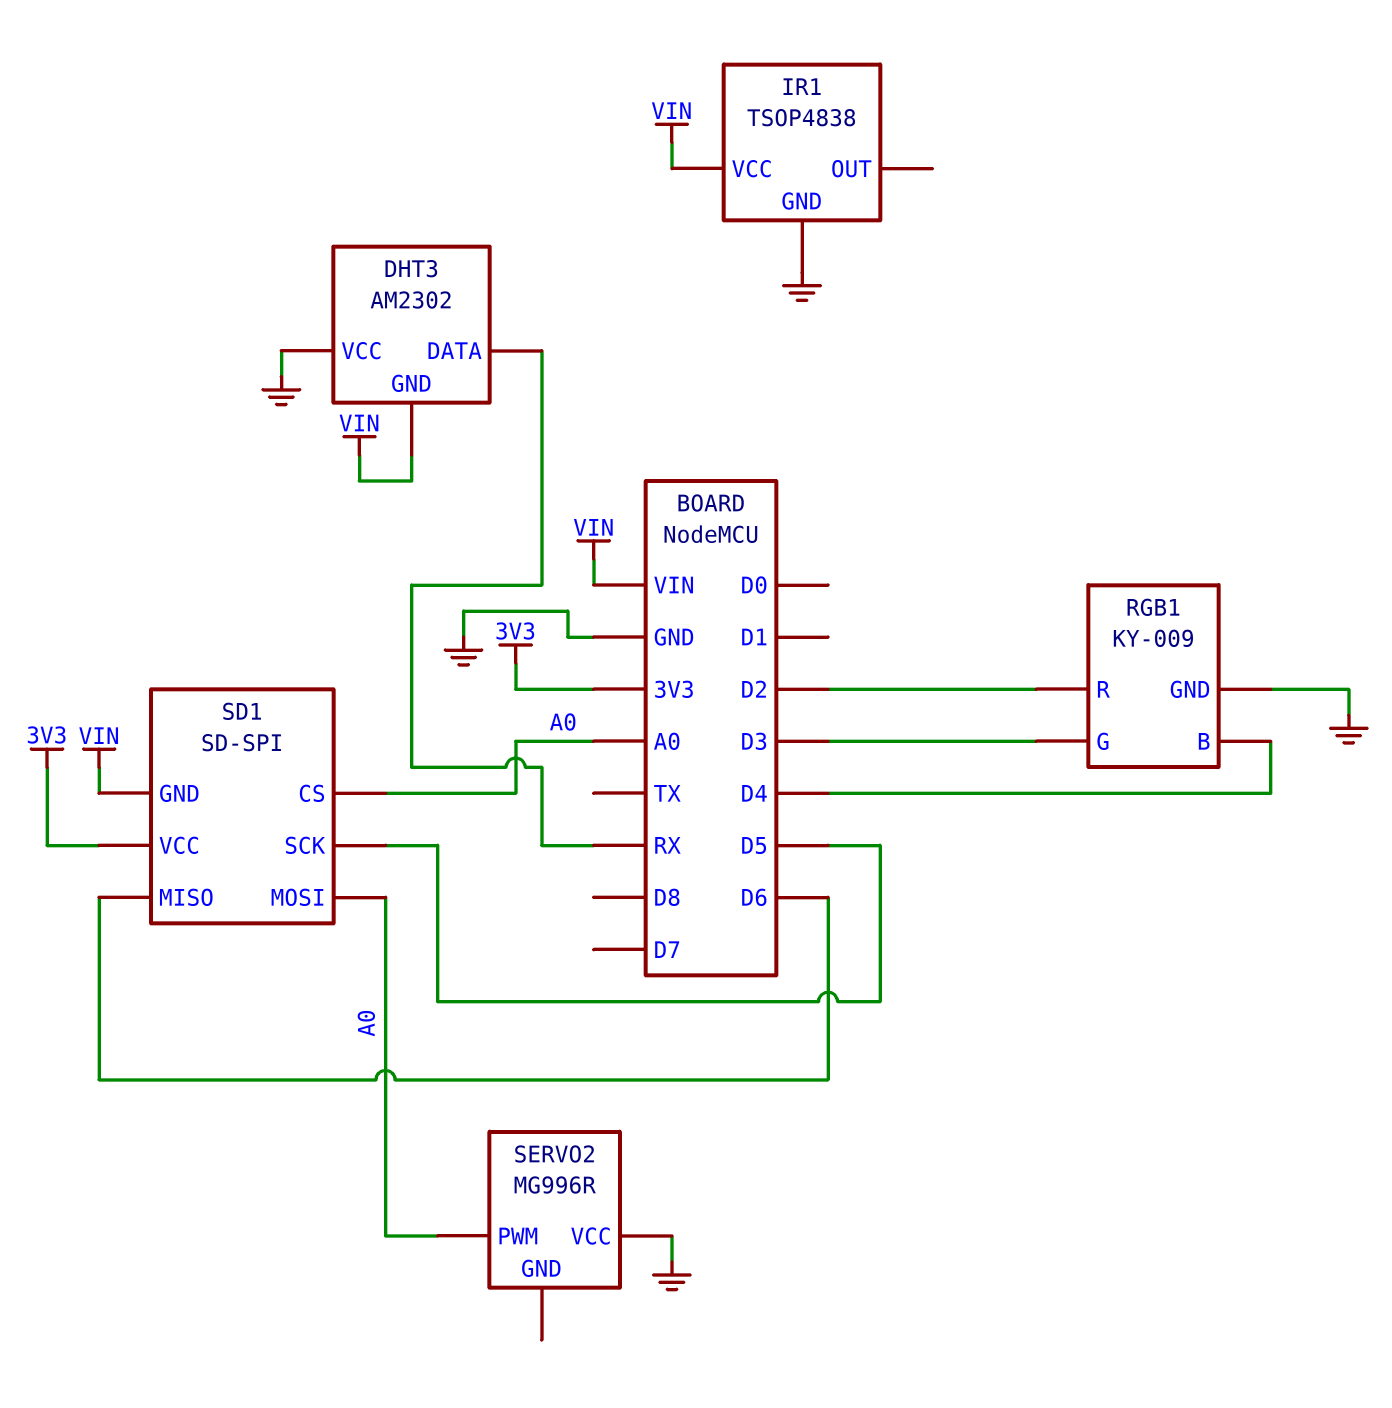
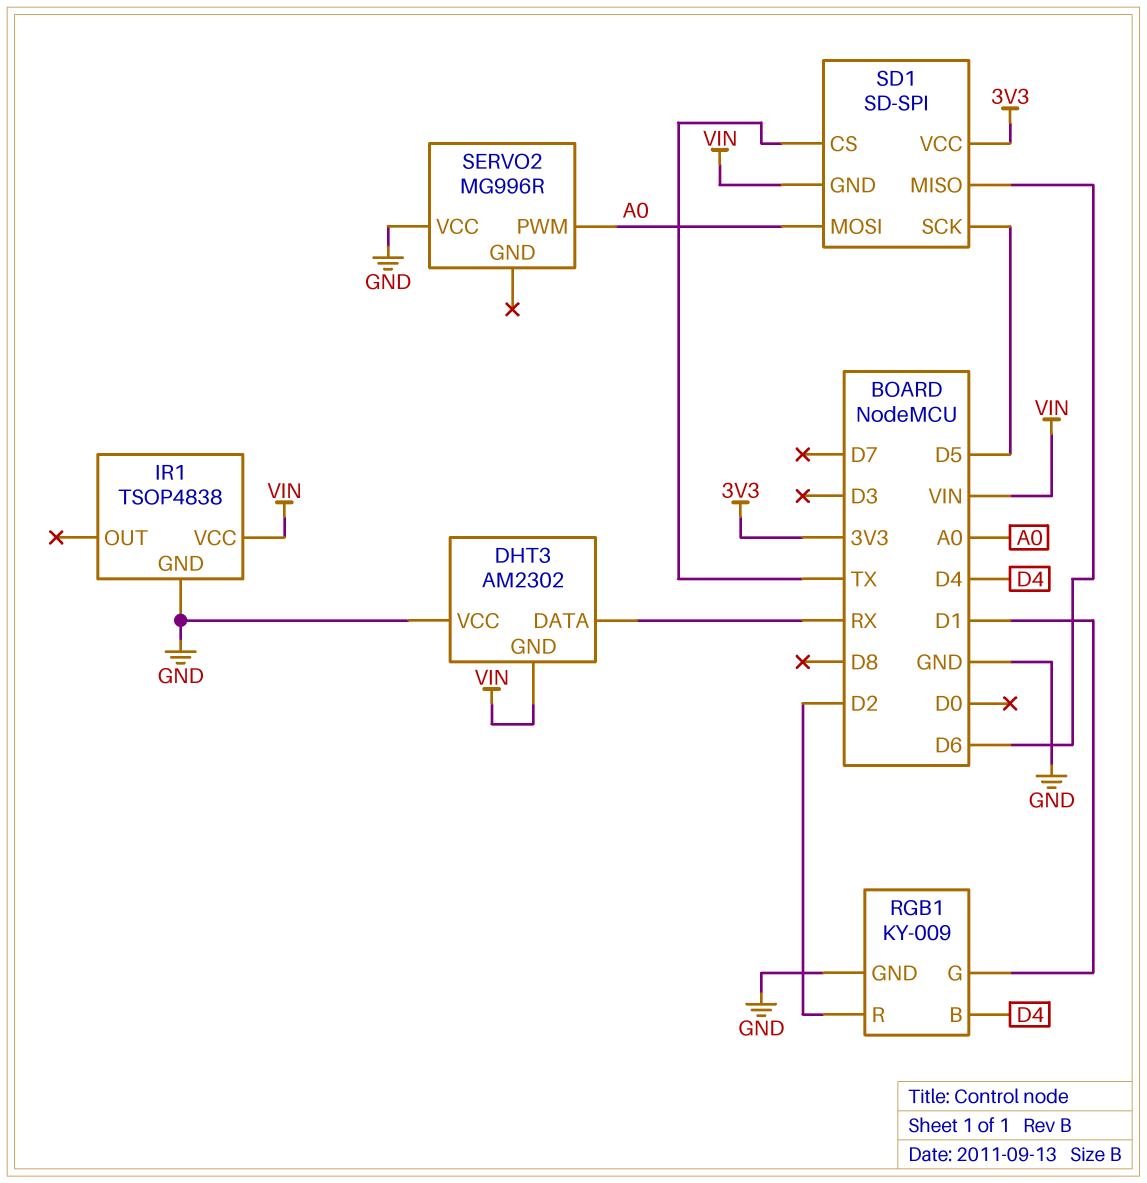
RGB1 pin G: D3 -> D1
SD1 pin CS: A0 -> TX

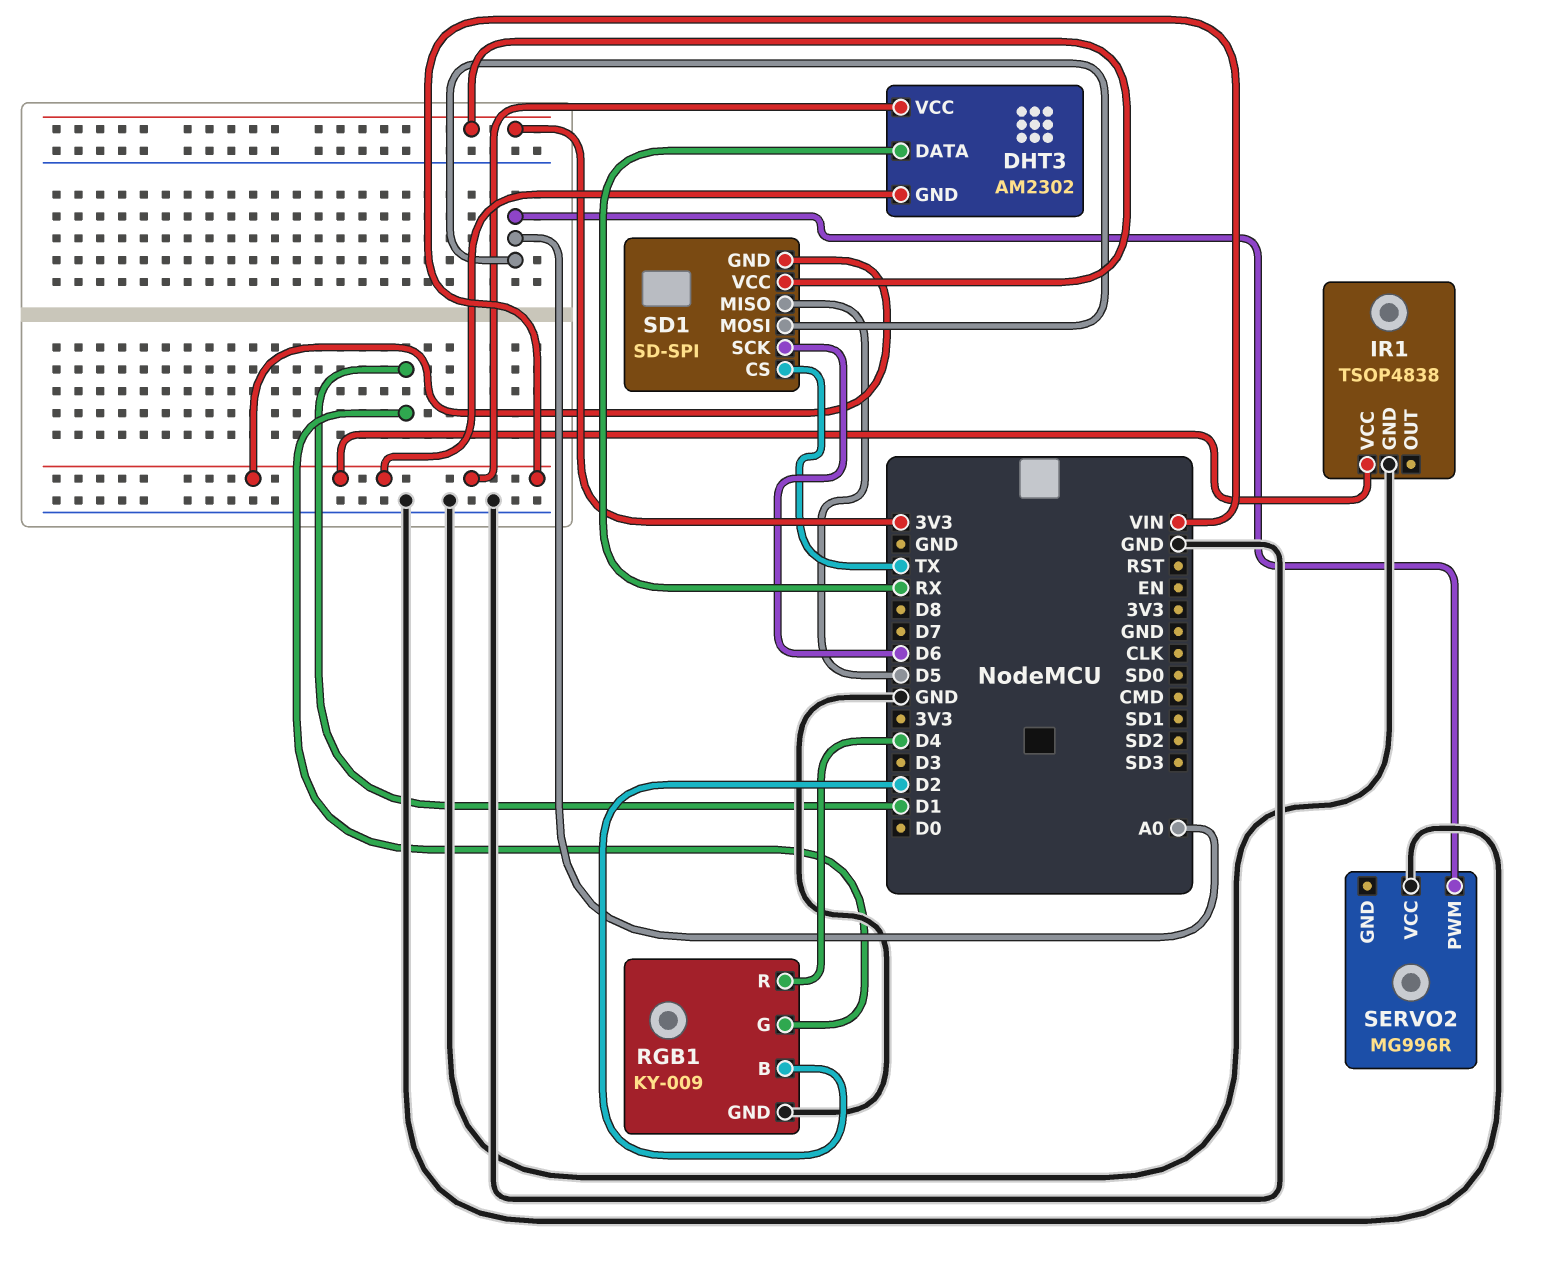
DHT3 pin VCC: GND -> VIN
RGB1 pin B: D4 -> D2
RGB1 pin R: D2 -> D4
SD1 pin MISO: D6 -> D5
SD1 pin SCK: D5 -> D6

